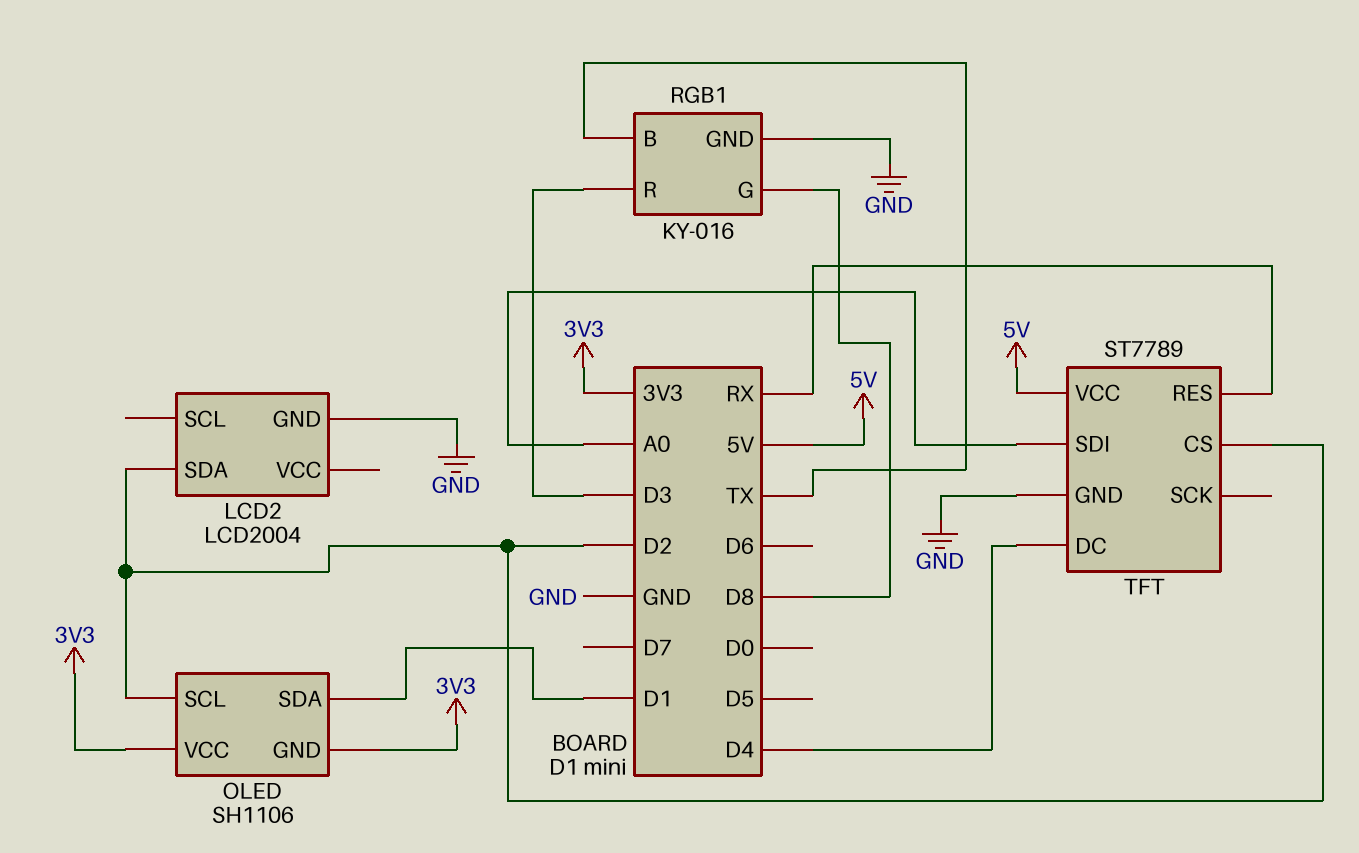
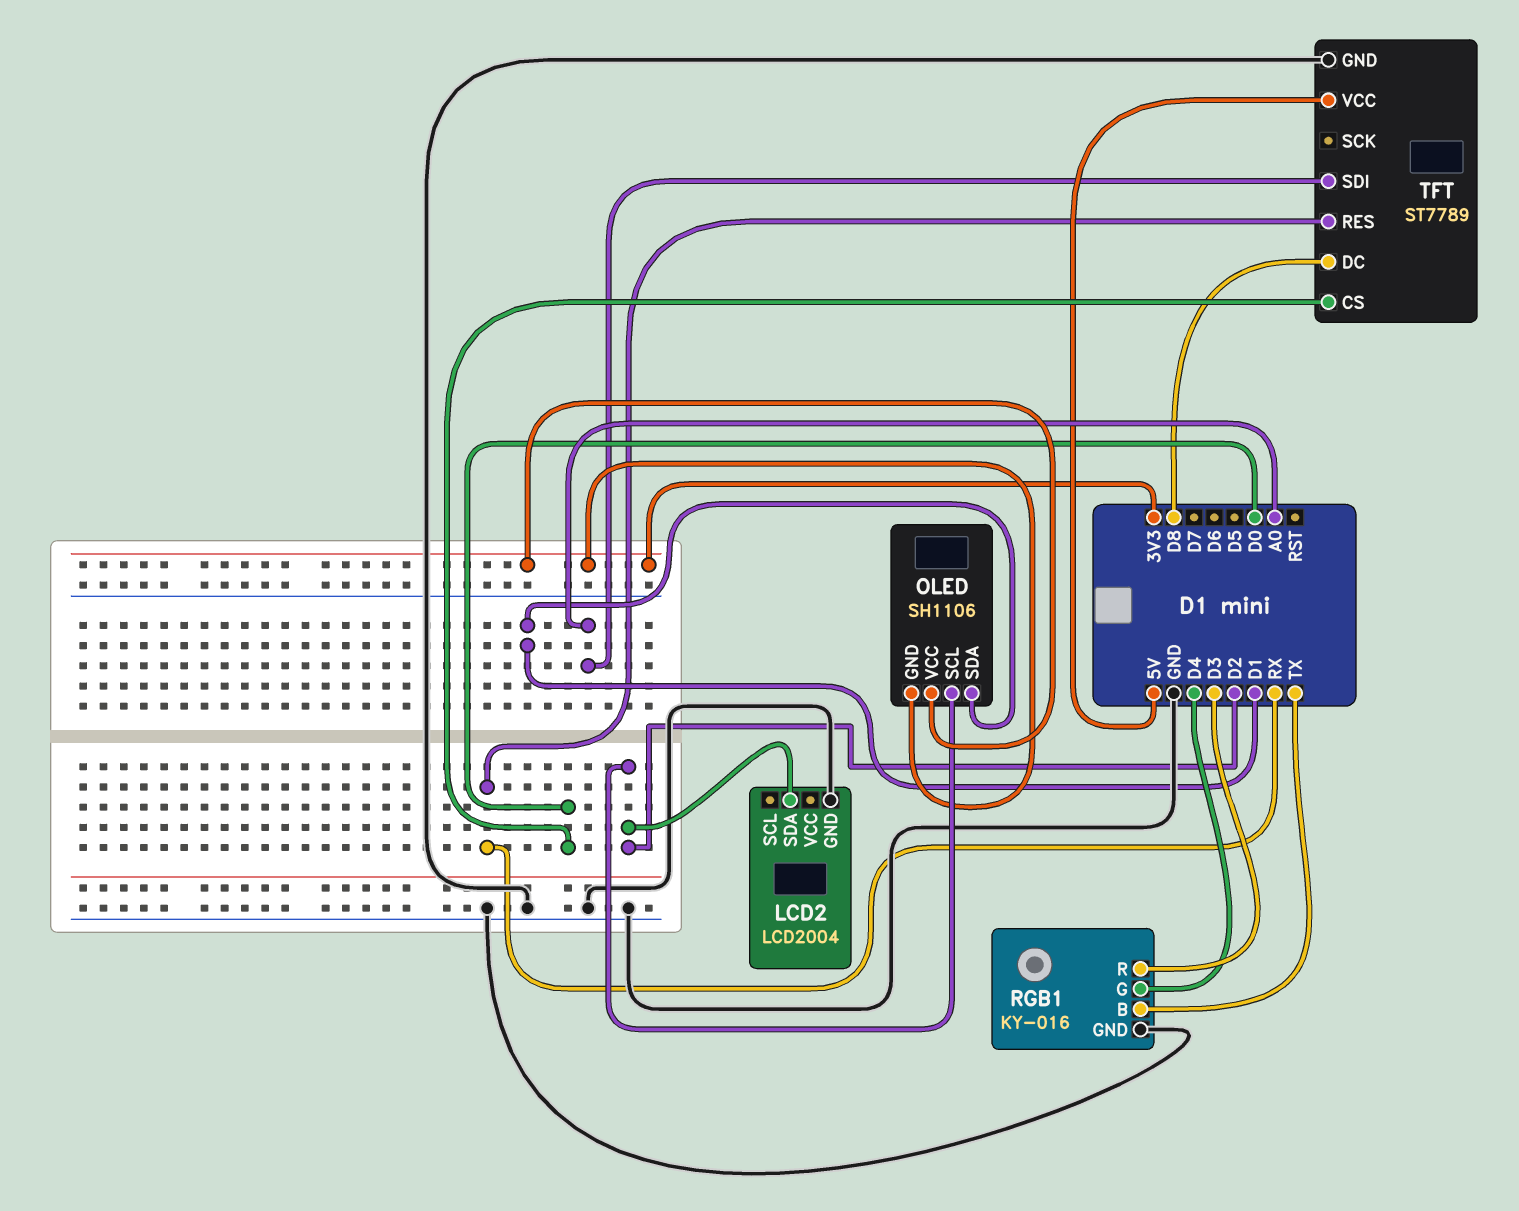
RGB1 pin G: D8 -> D4
TFT pin CS: D2 -> D0
TFT pin DC: D4 -> D8

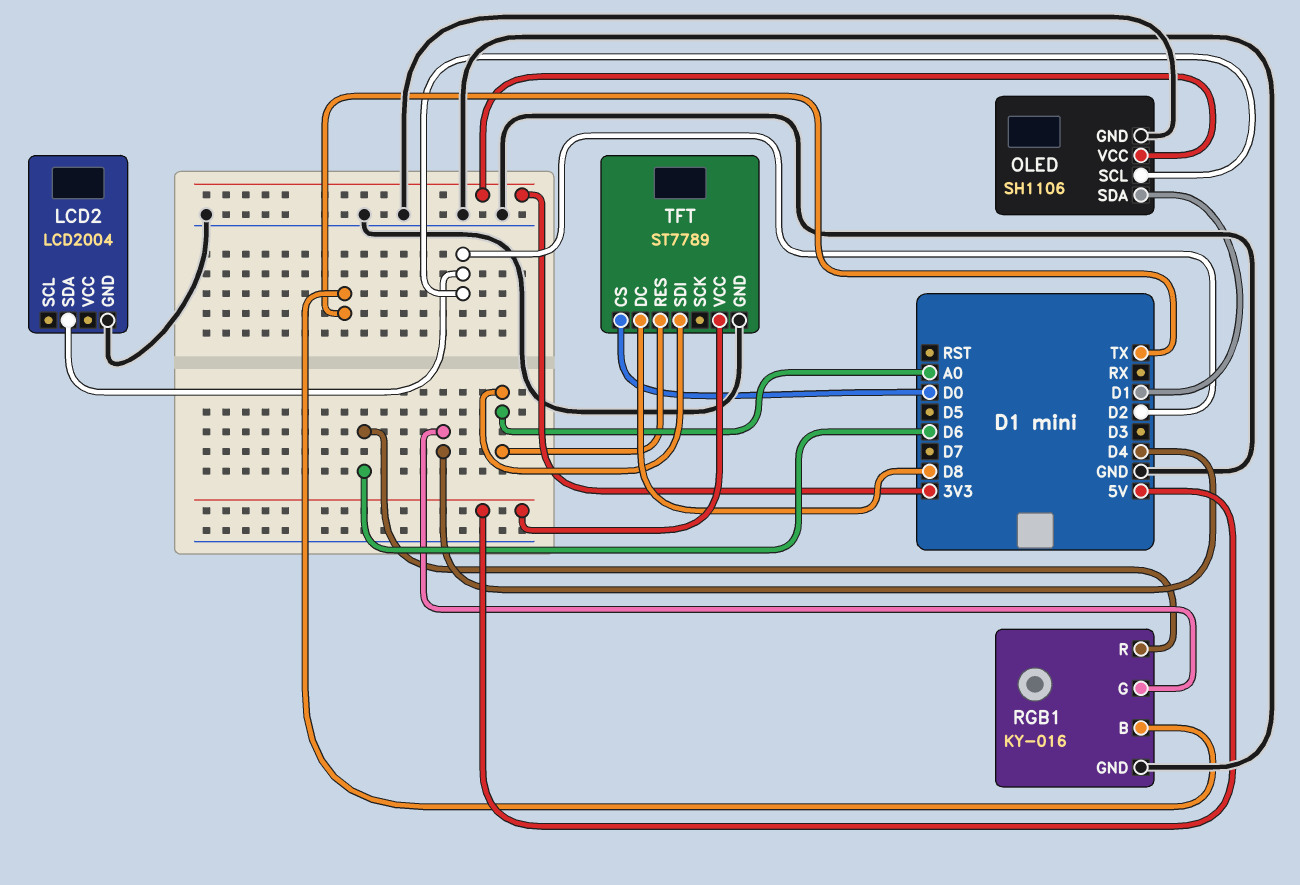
OLED pin GND: 3V3 -> GND
RGB1 pin R: D3 -> D6
TFT pin RES: RX -> A0

